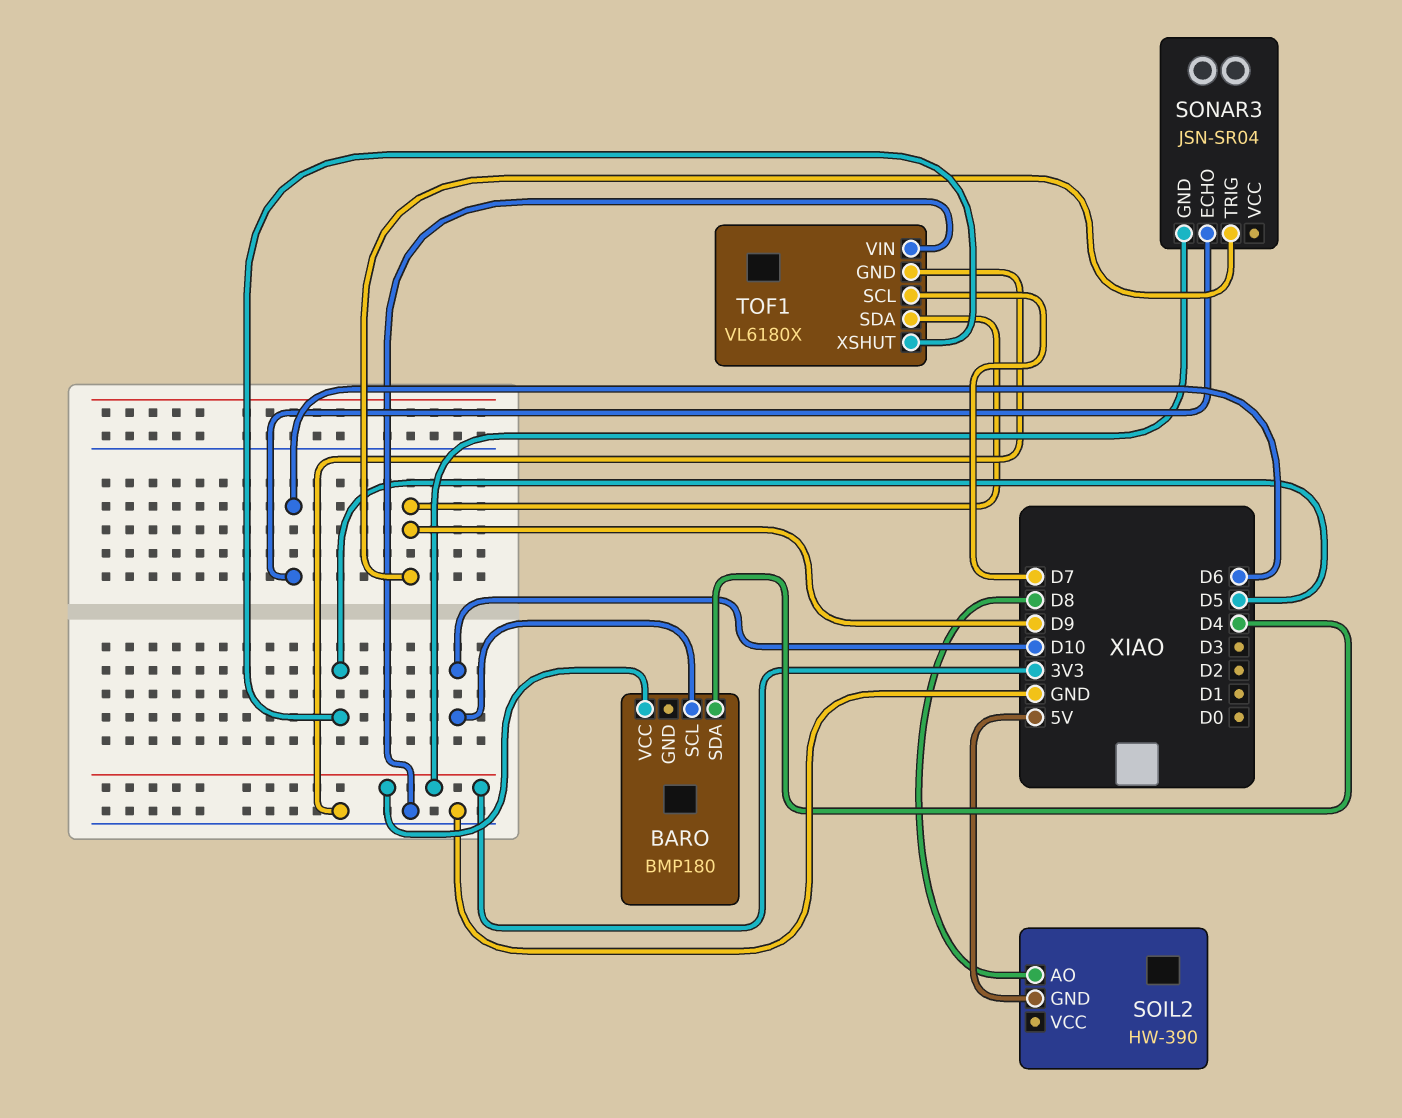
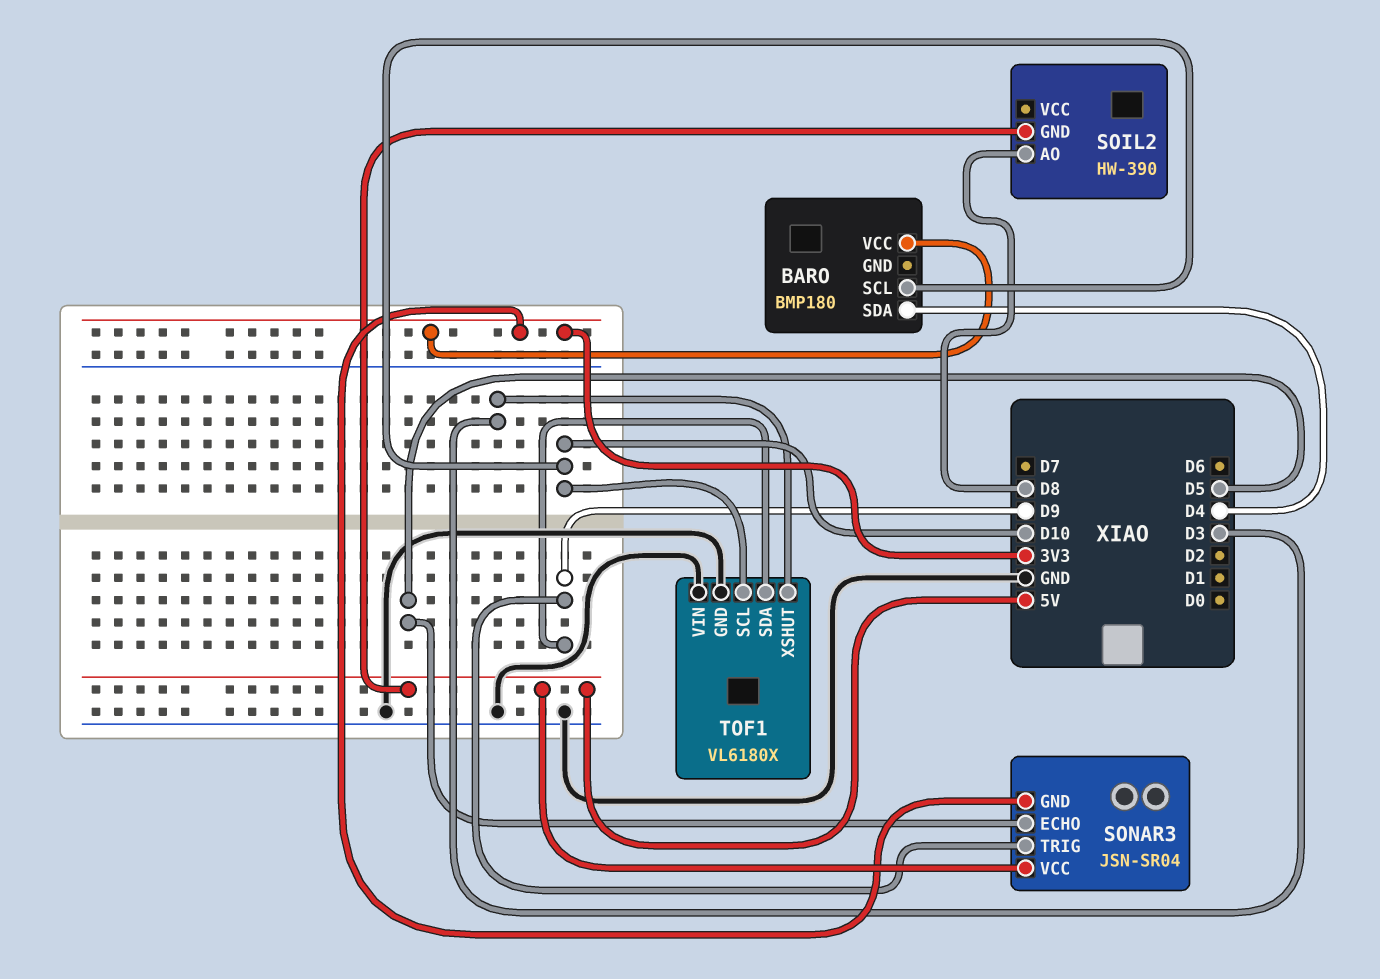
SONAR3 pin ECHO: D6 -> D5
SONAR3 pin VCC: none -> 5V
TOF1 pin SCL: D7 -> D10
TOF1 pin XSHUT: D5 -> D3

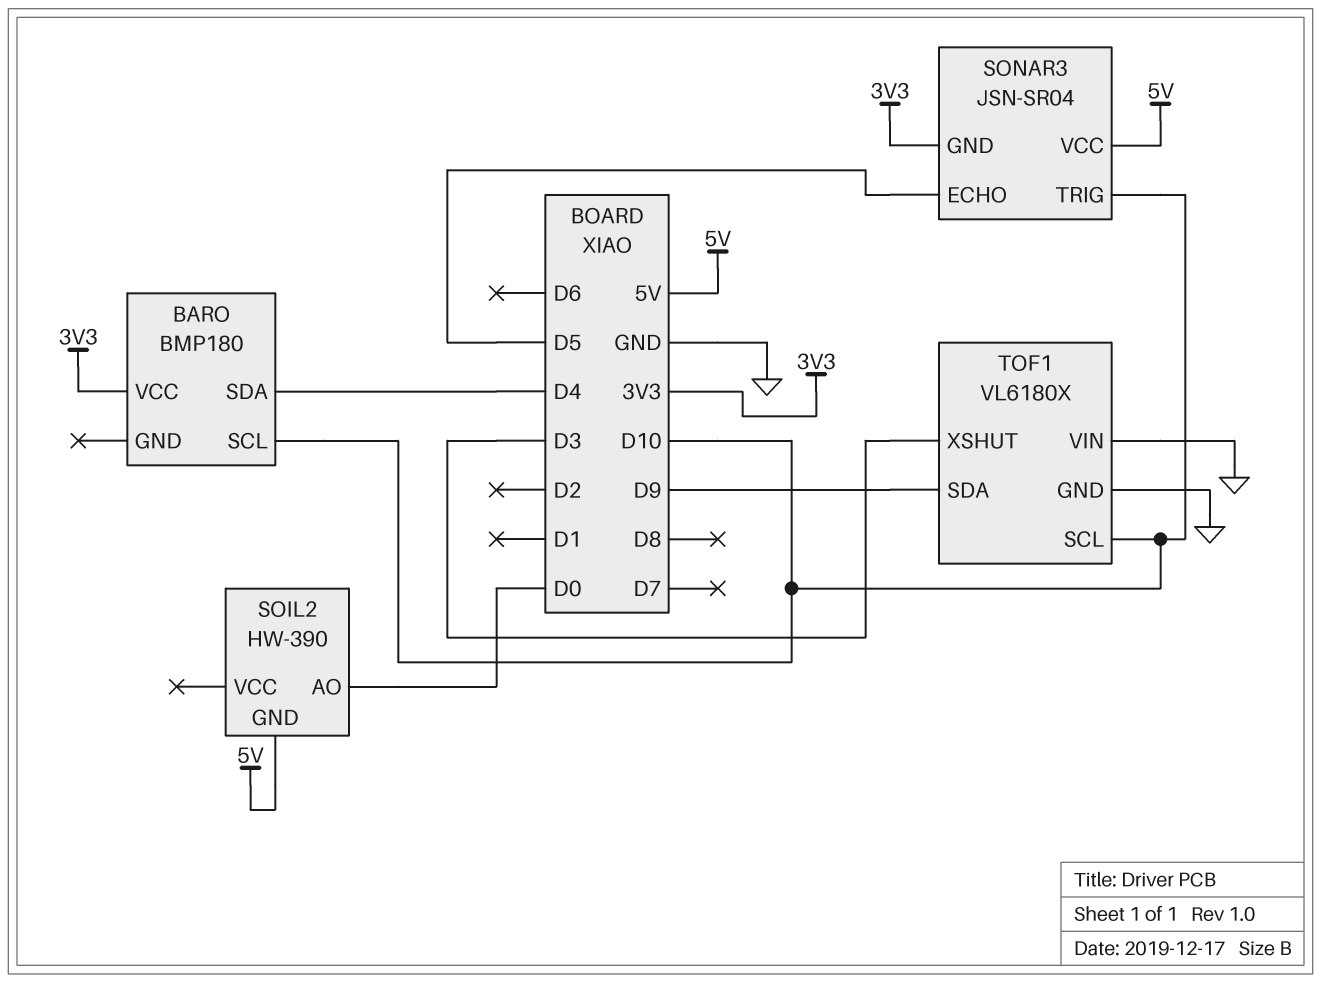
SOIL2 pin AO: D8 -> D0
SONAR3 pin TRIG: D9 -> D10

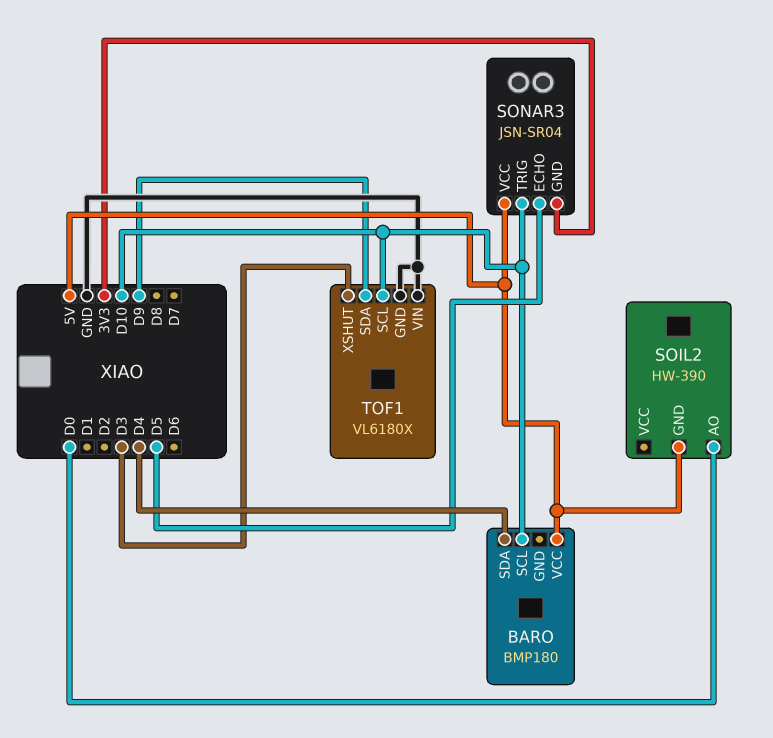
BARO pin VCC: 3V3 -> 5V

